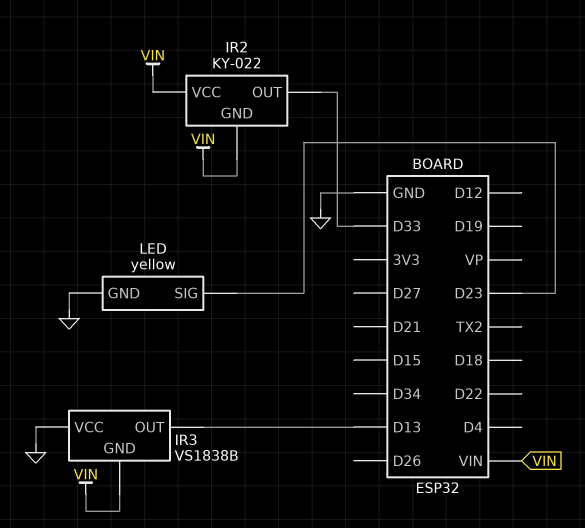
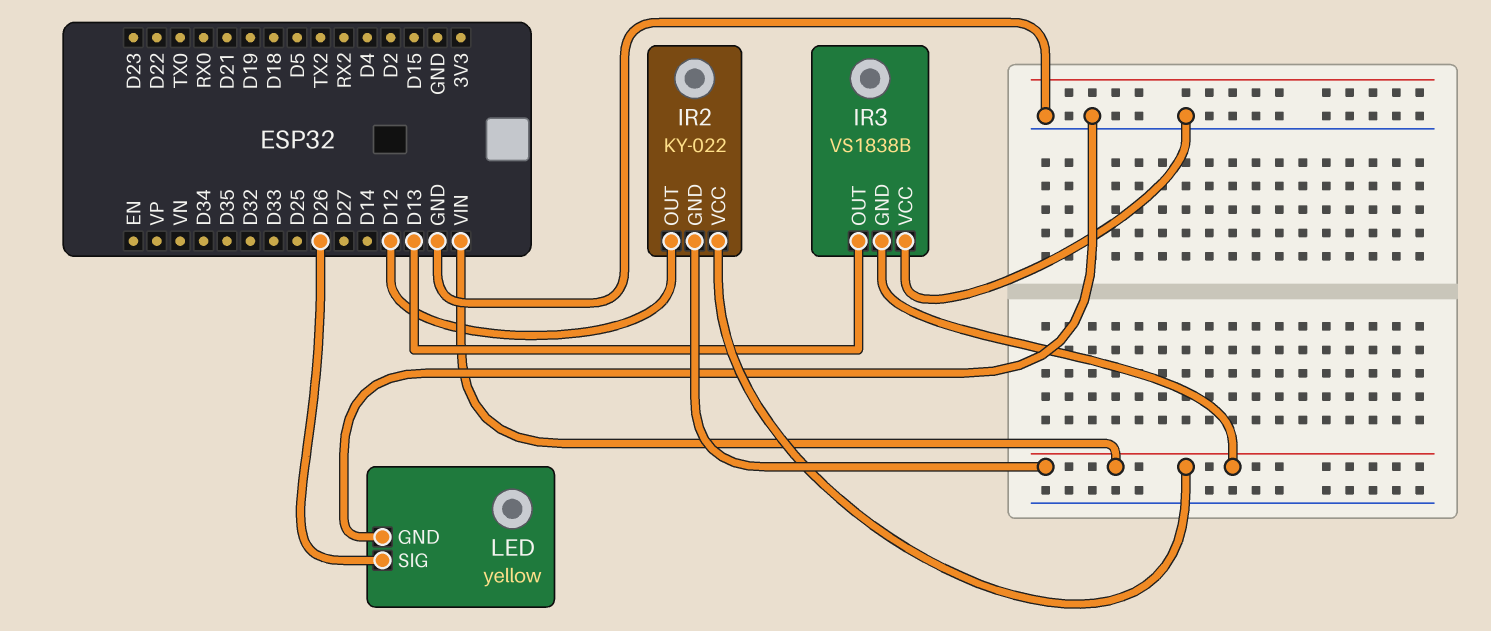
IR2 pin OUT: D33 -> D12
LED pin SIG: D23 -> D26

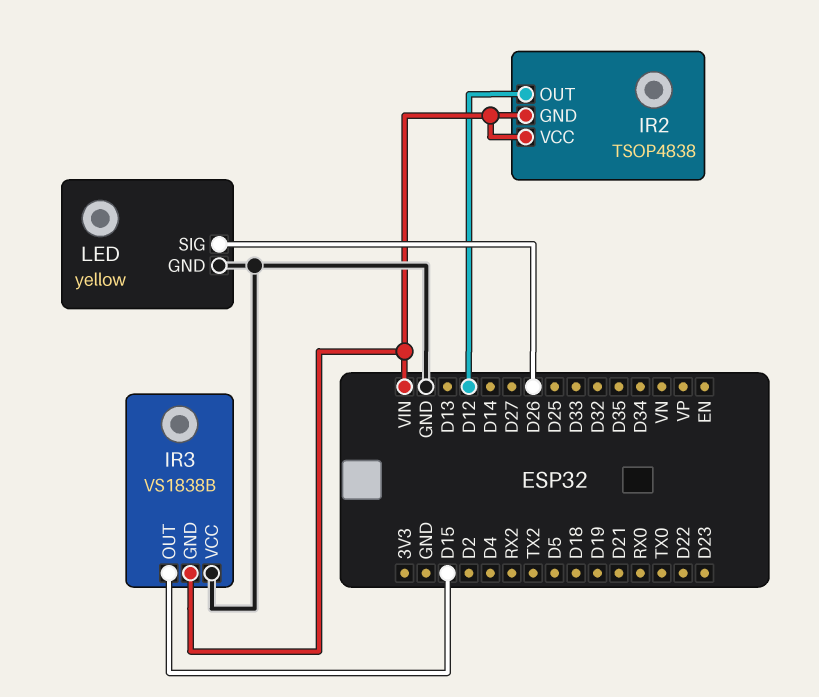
IR2: KY-022 -> TSOP4838
IR3 pin OUT: D13 -> D15

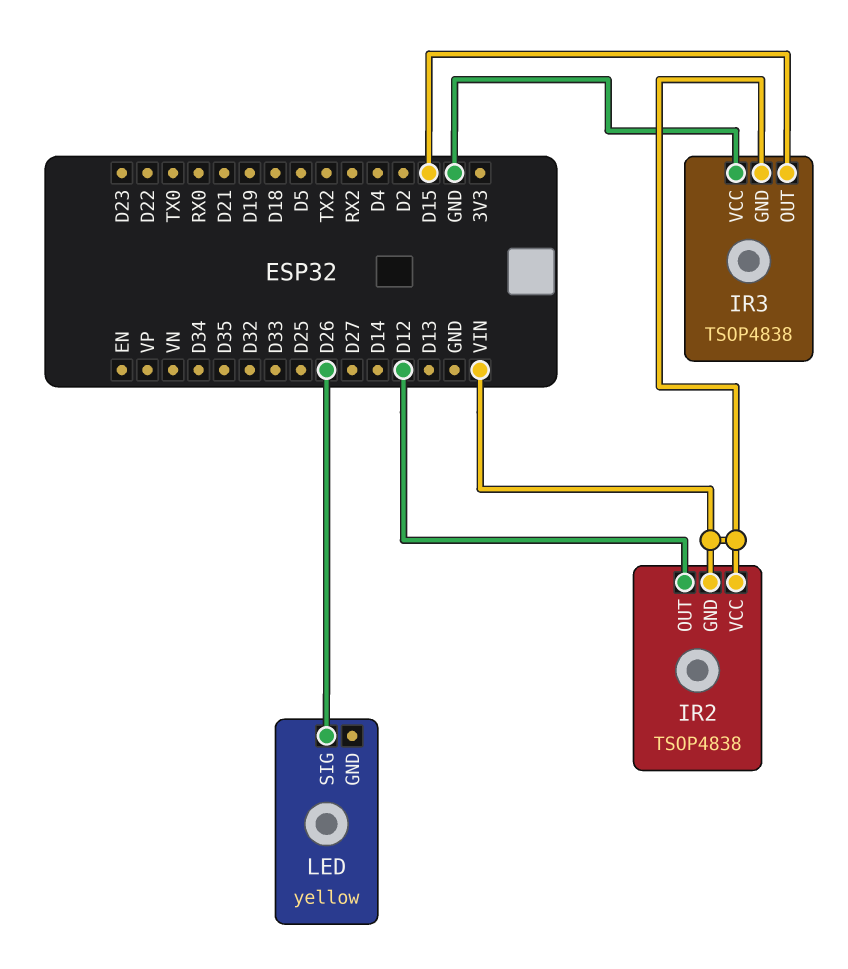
IR3: VS1838B -> TSOP4838
LED pin GND: GND -> none

